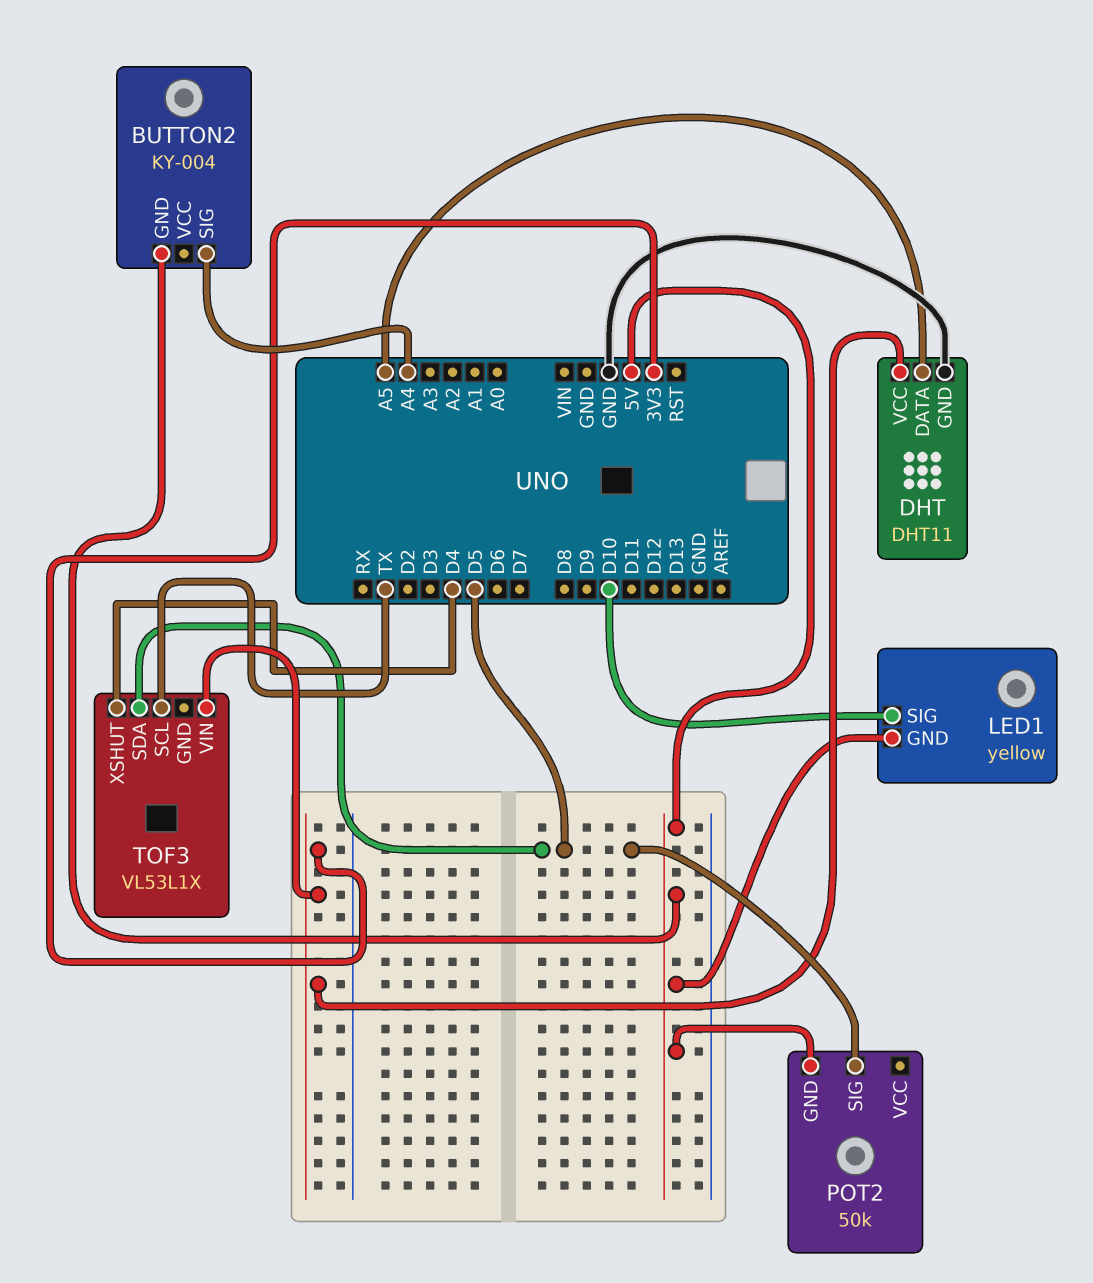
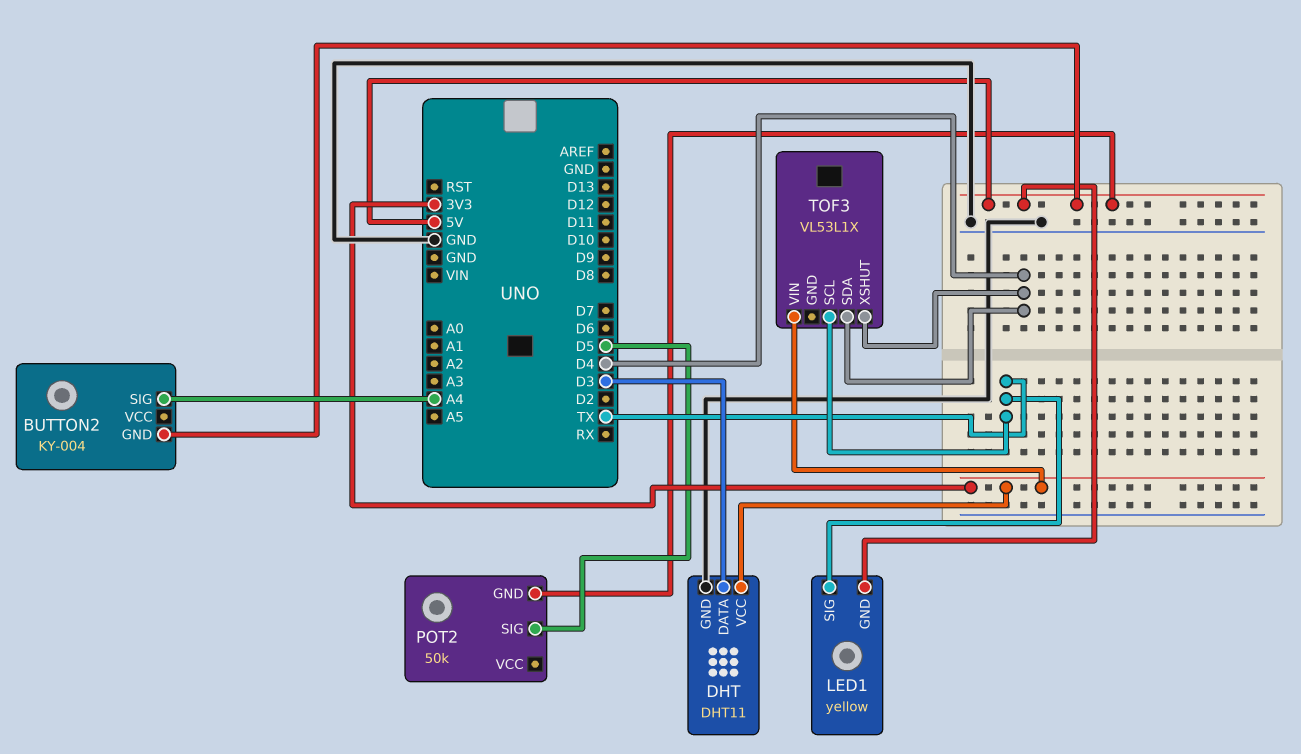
DHT pin DATA: A5 -> D3
LED1 pin SIG: D10 -> TX
TOF3 pin SDA: D5 -> D4

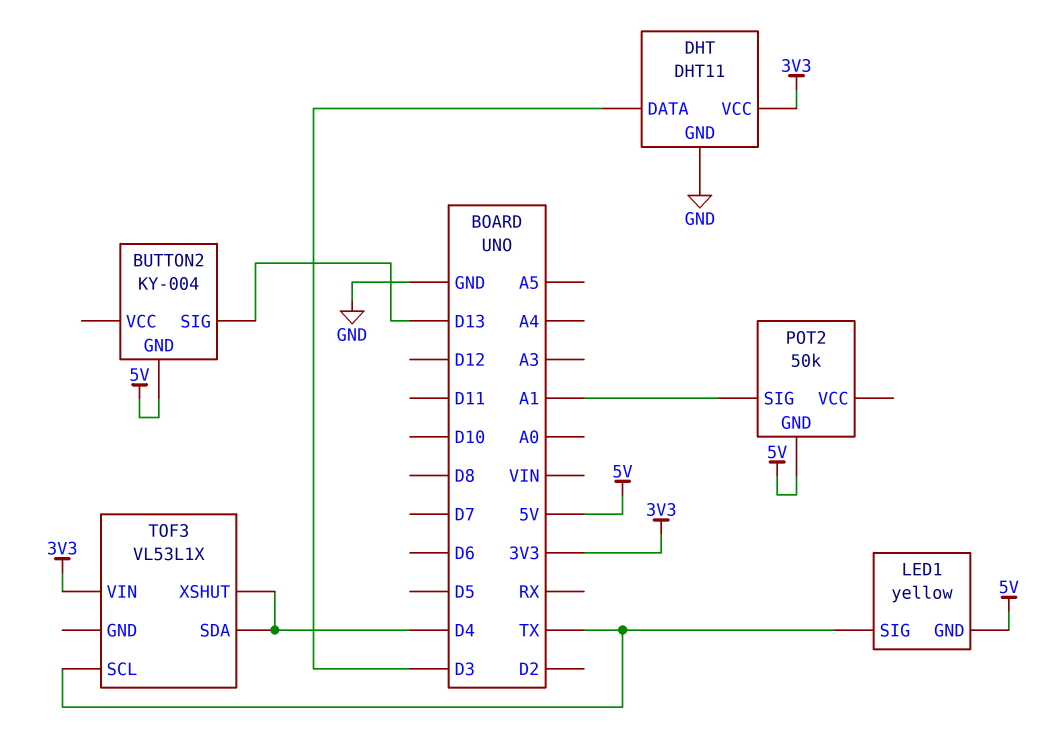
BUTTON2 pin SIG: A4 -> D13
POT2 pin SIG: D5 -> A1

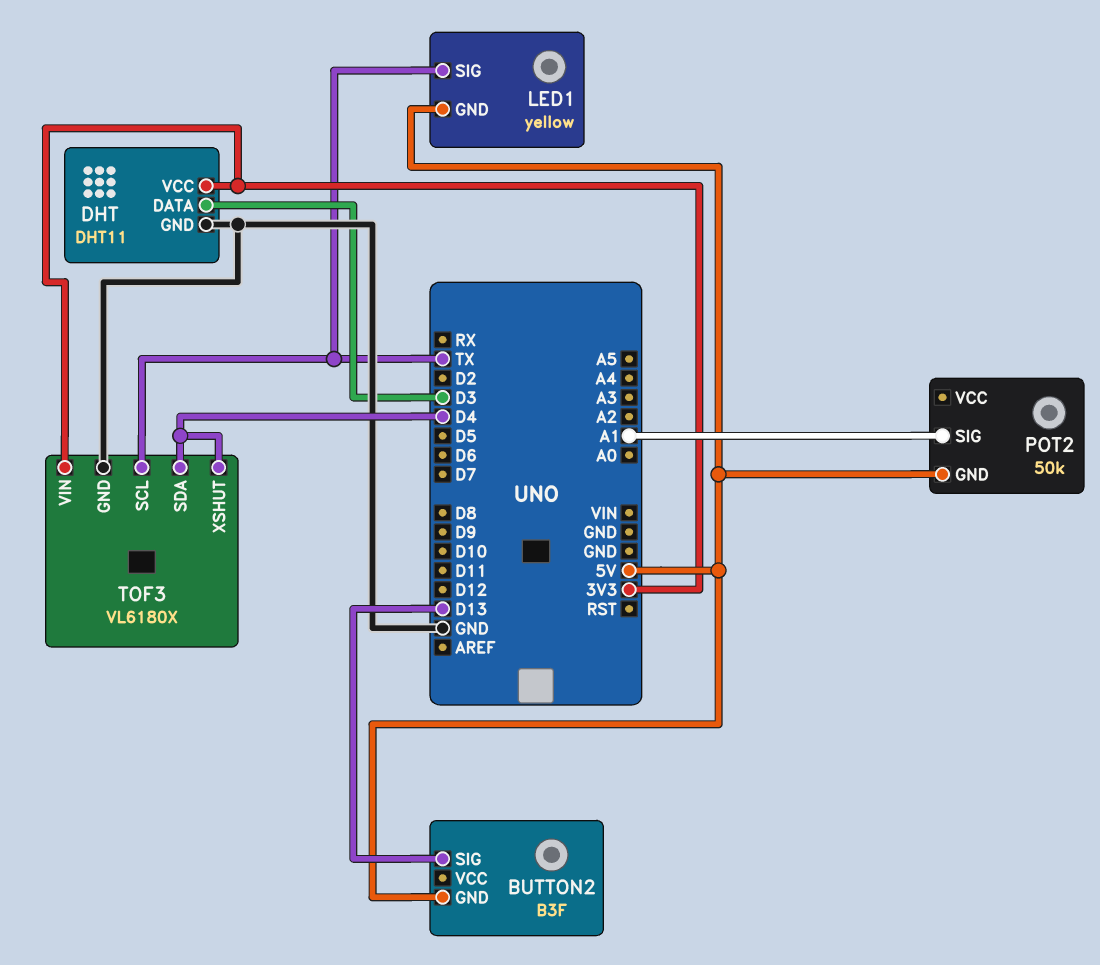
BUTTON2: KY-004 -> B3F
TOF3: VL53L1X -> VL6180X
TOF3 pin GND: none -> GND

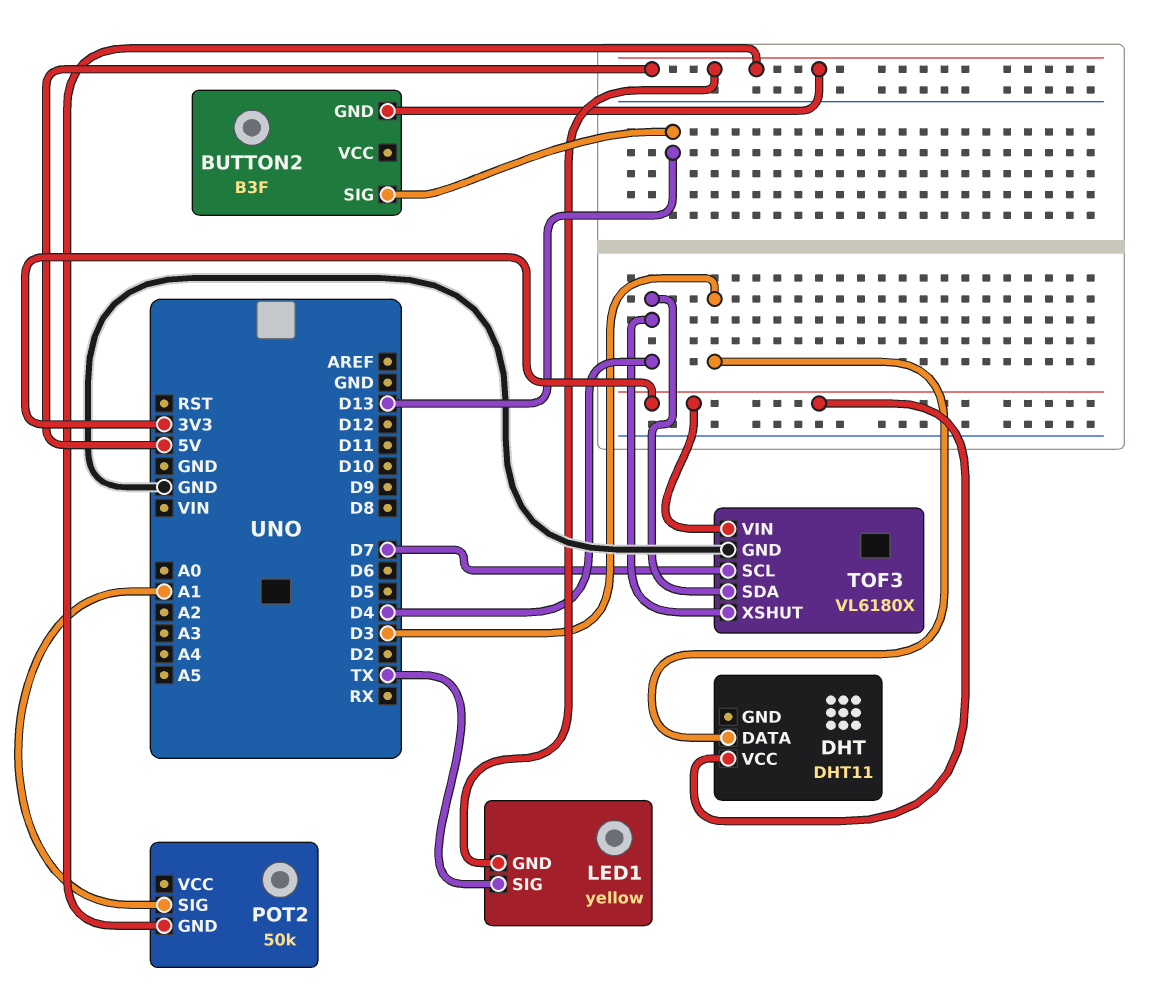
DHT pin GND: GND -> none
TOF3 pin SCL: TX -> D7

